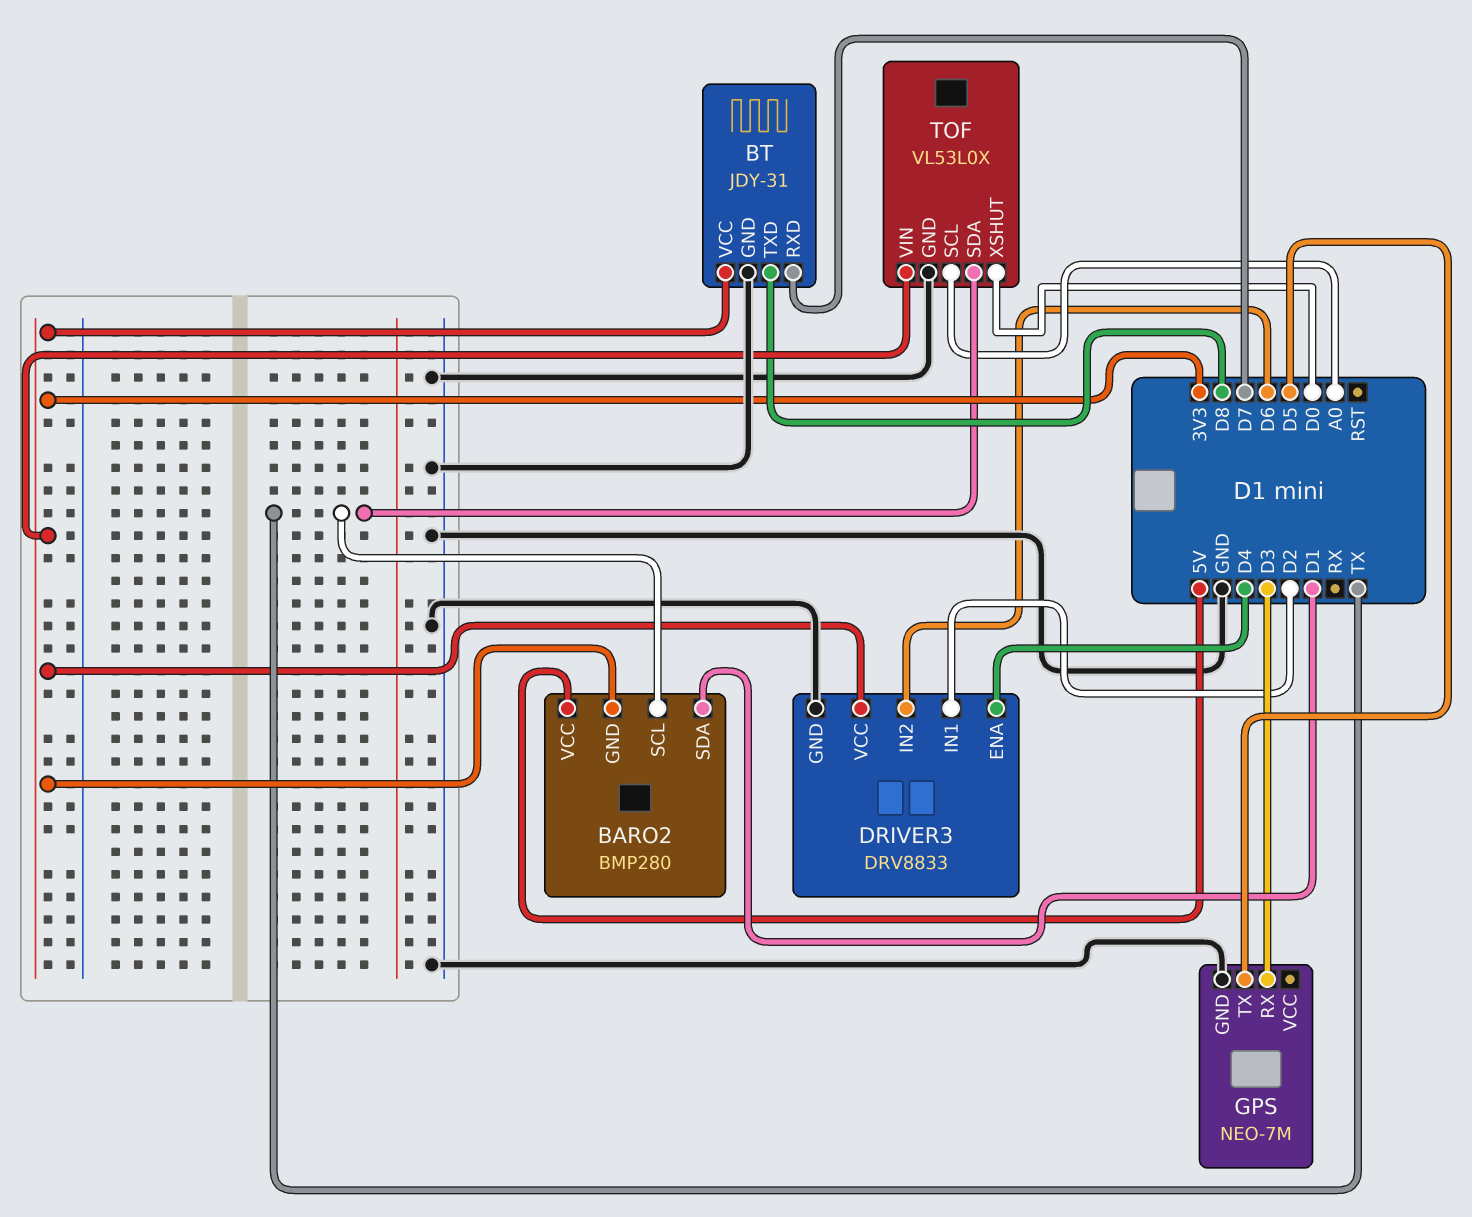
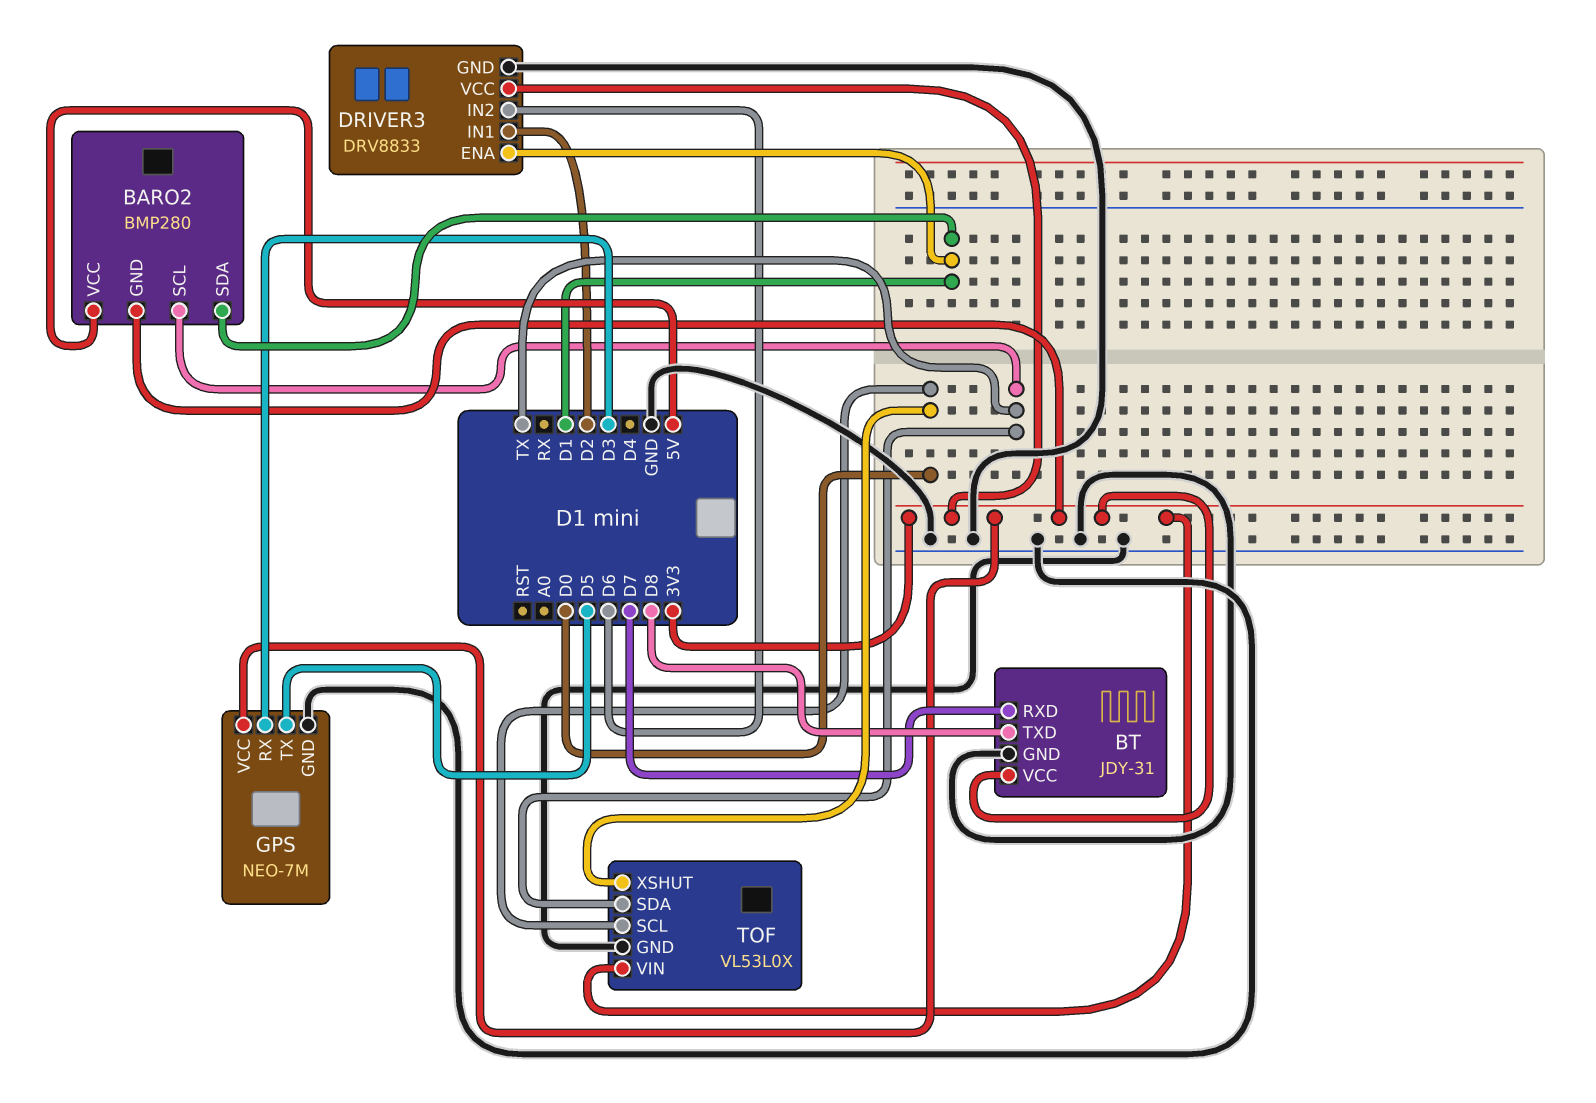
DRIVER3 pin ENA: D4 -> D1
GPS pin VCC: none -> 3V3
TOF pin SCL: A0 -> D0

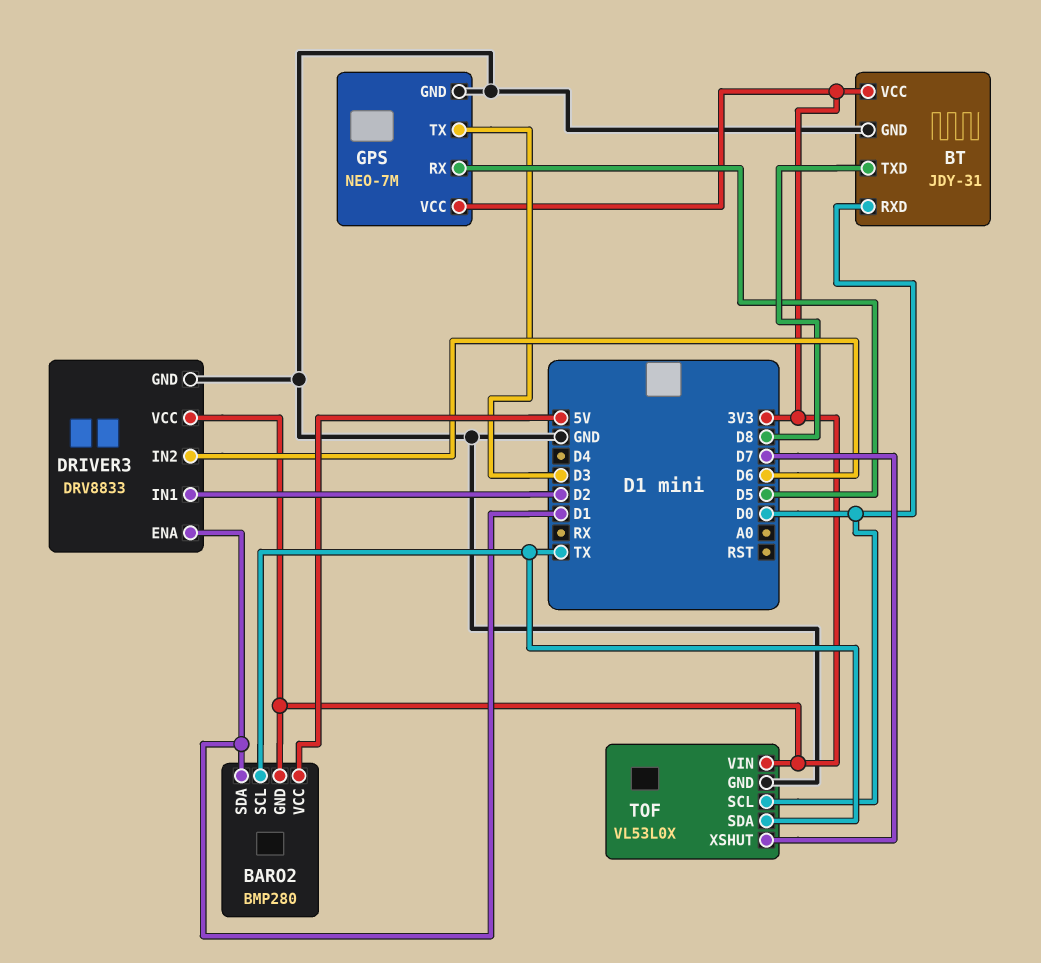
BT pin RXD: D7 -> D0
GPS pin RX: D3 -> D5
GPS pin TX: D5 -> D3
TOF pin XSHUT: D0 -> D7

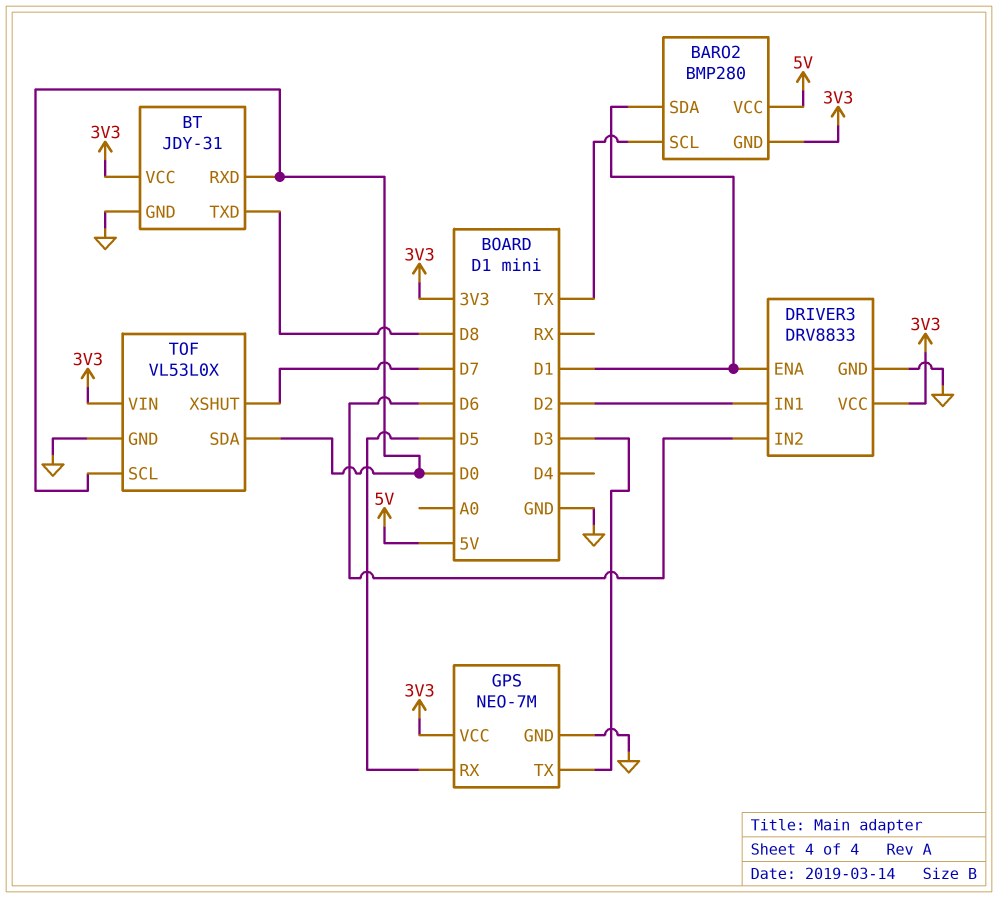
TOF pin SDA: TX -> D0

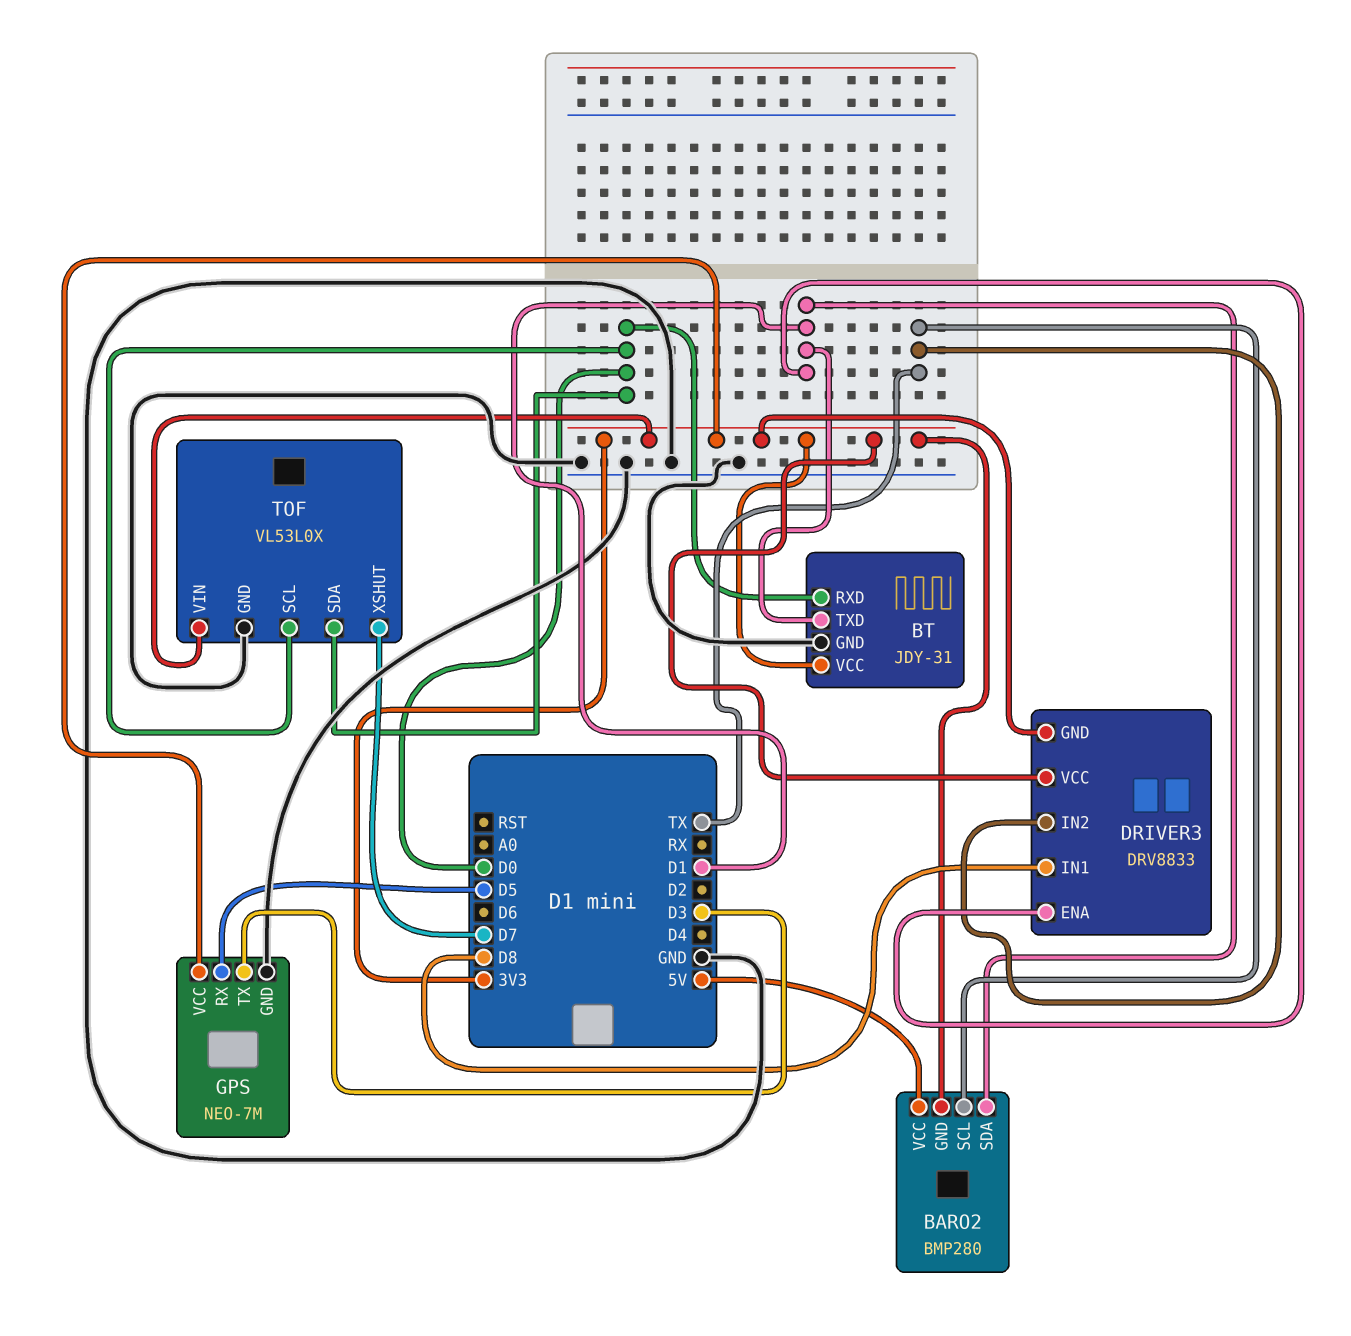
BT pin TXD: D8 -> D1
DRIVER3 pin GND: GND -> 3V3
DRIVER3 pin IN1: D2 -> D8
DRIVER3 pin IN2: D6 -> TX

